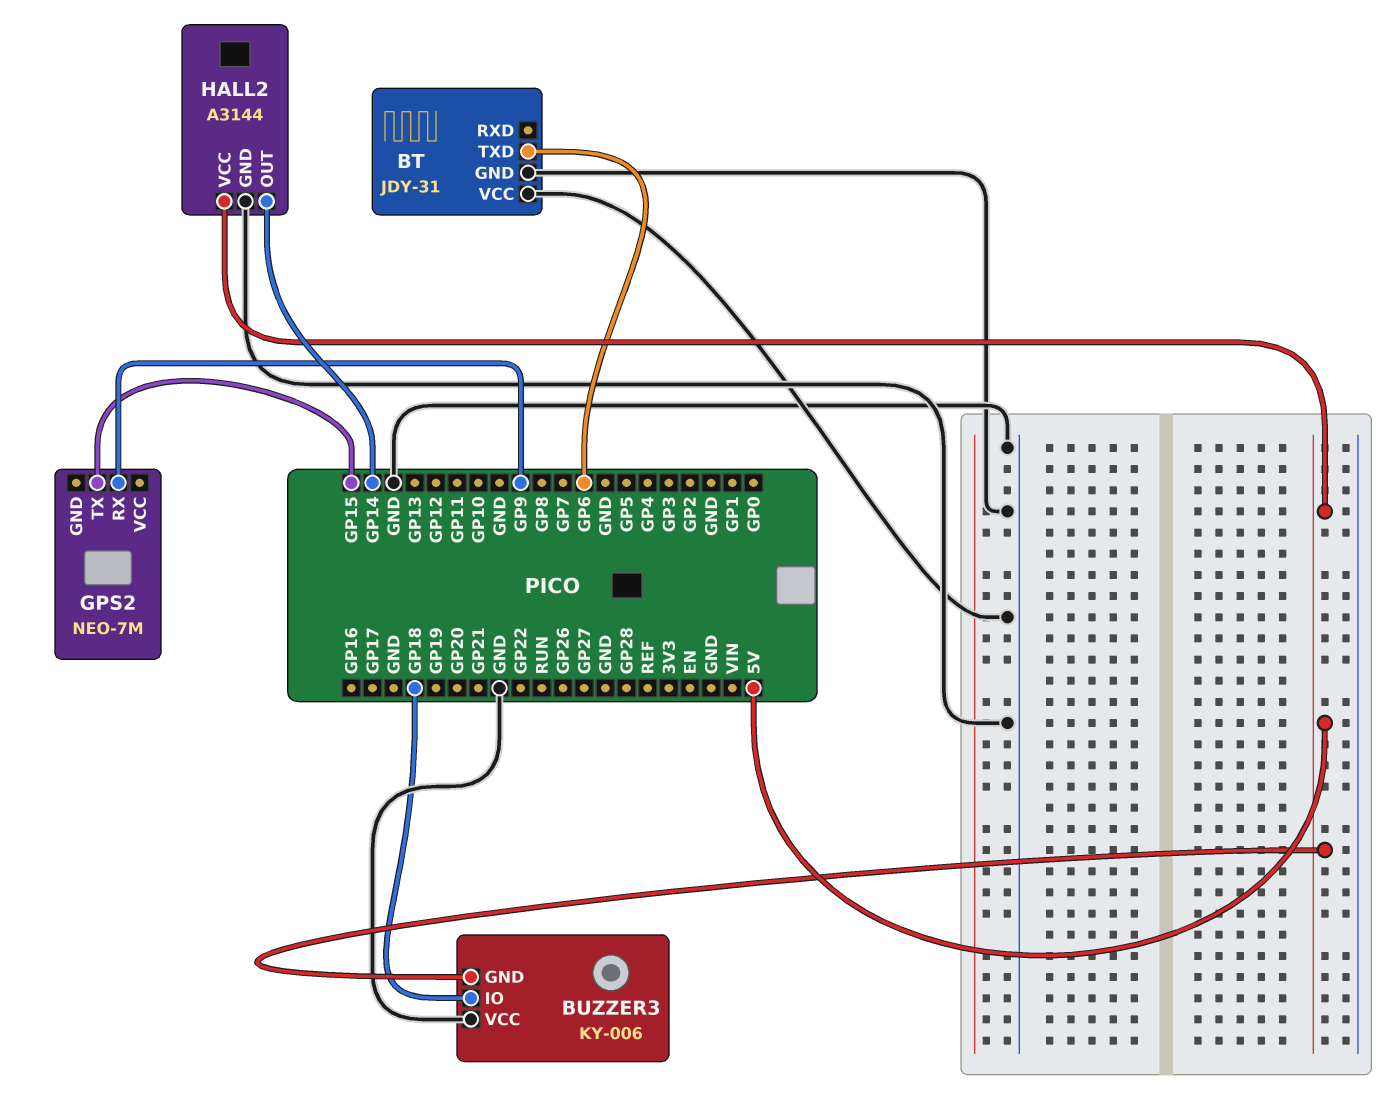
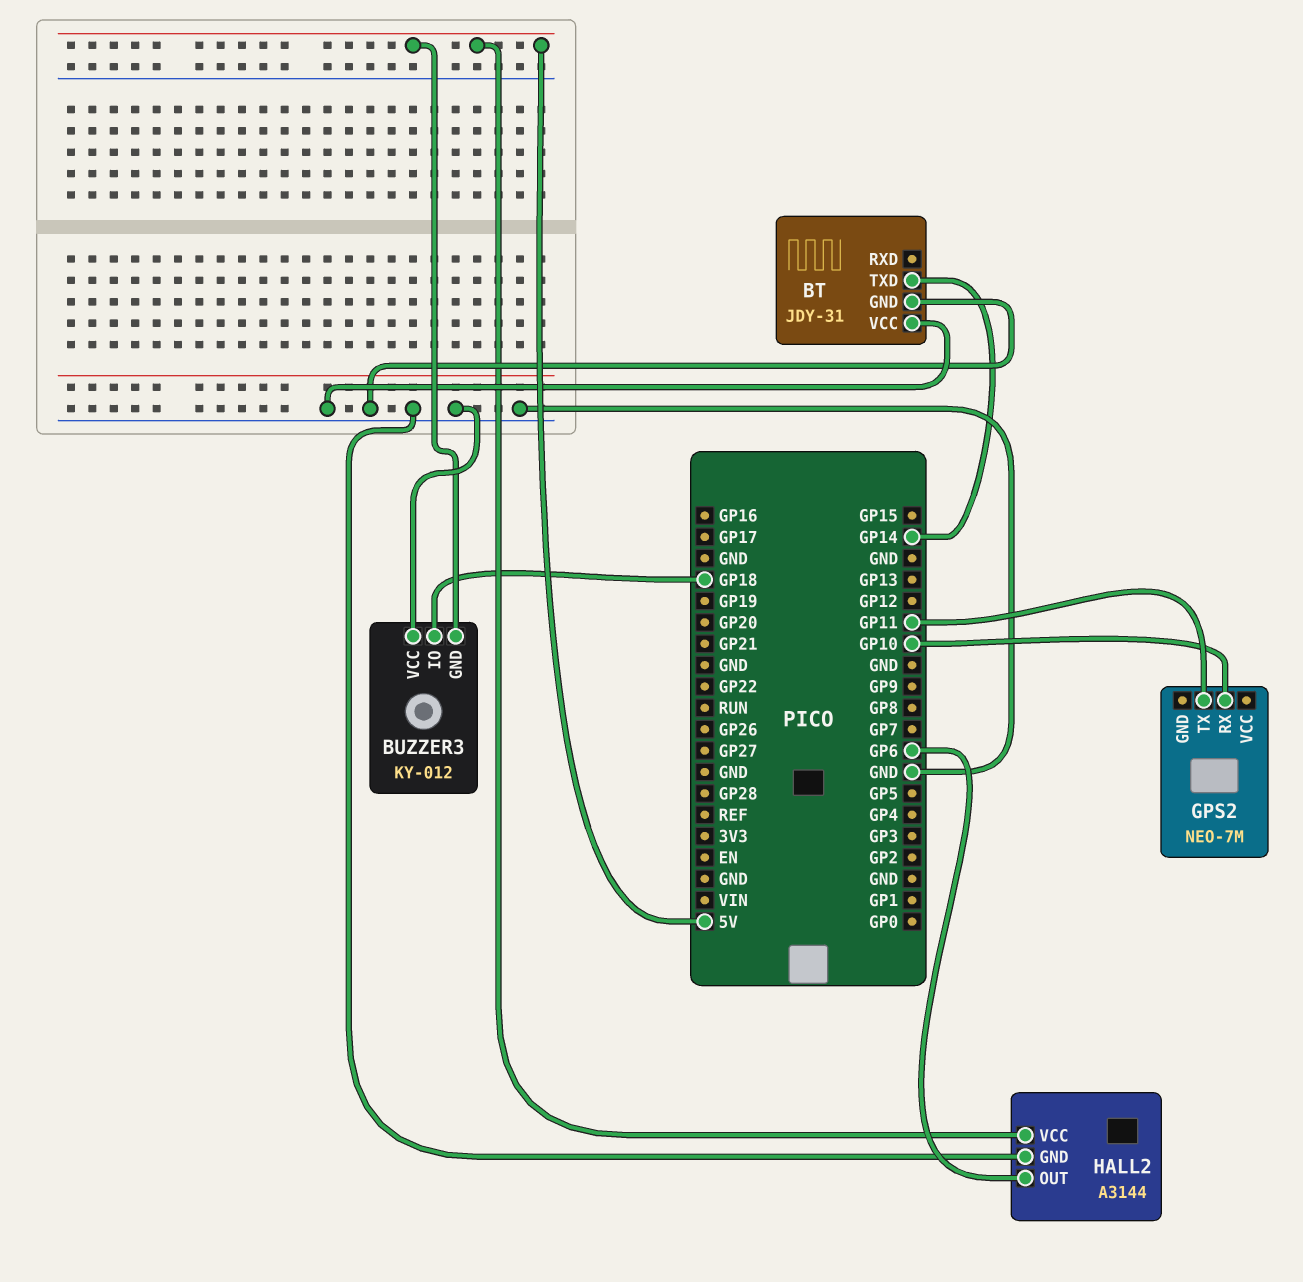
BT pin TXD: GP6 -> GP14
BUZZER3: KY-006 -> KY-012
GPS2 pin RX: GP9 -> GP10
GPS2 pin TX: GP15 -> GP11
HALL2 pin OUT: GP14 -> GP6

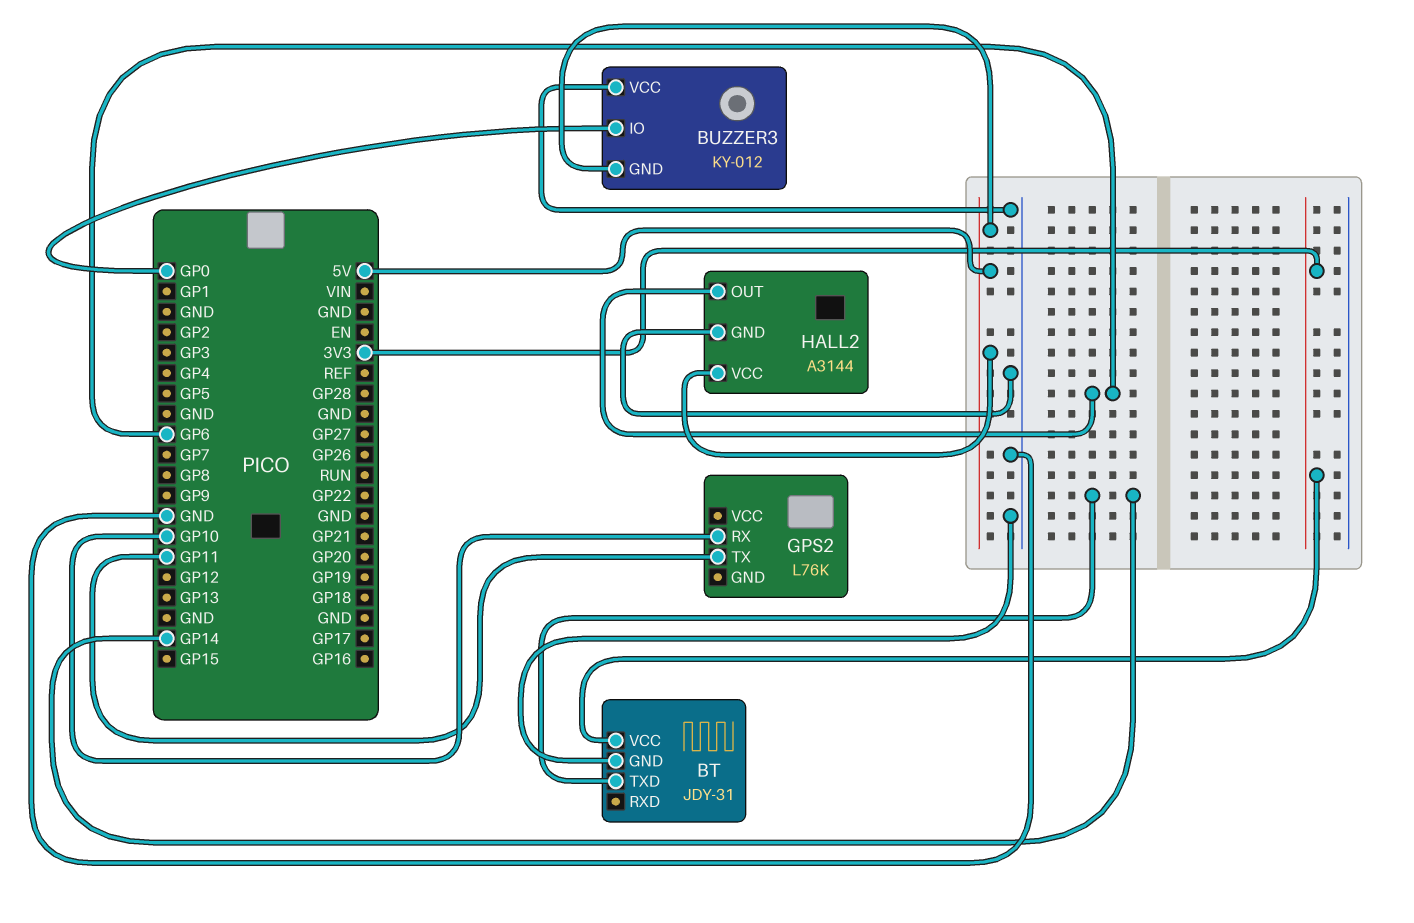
BT pin VCC: GND -> 3V3
BUZZER3 pin IO: GP18 -> GP0
GPS2: NEO-7M -> L76K

